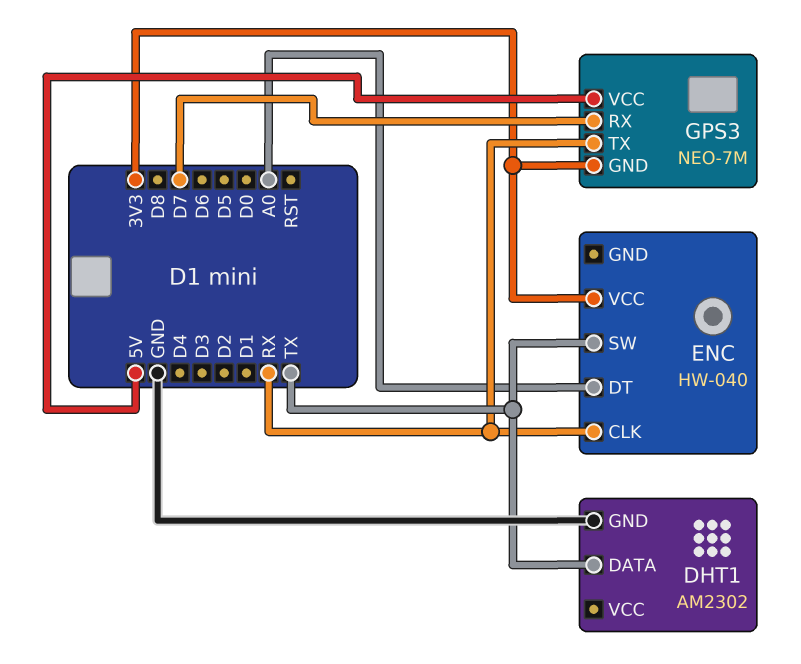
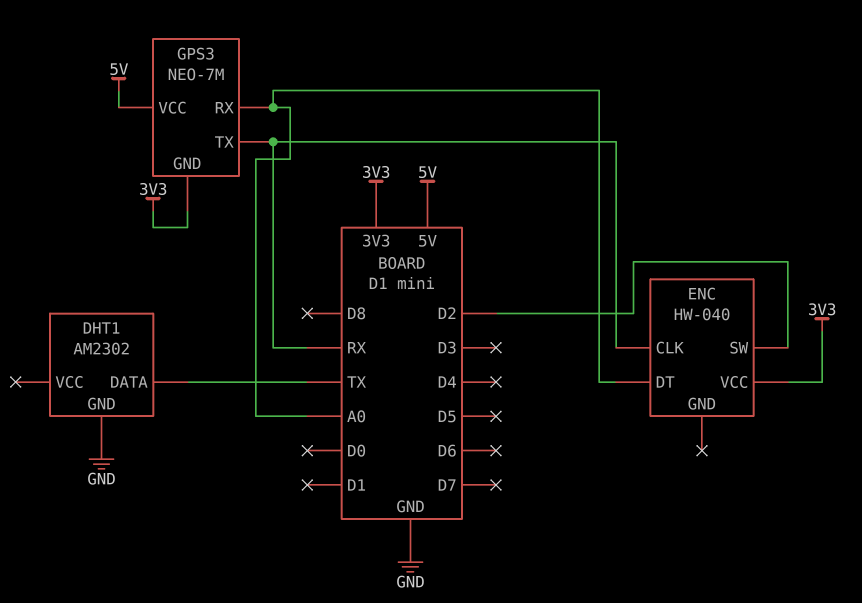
ENC pin SW: TX -> D2
GPS3 pin RX: D7 -> A0

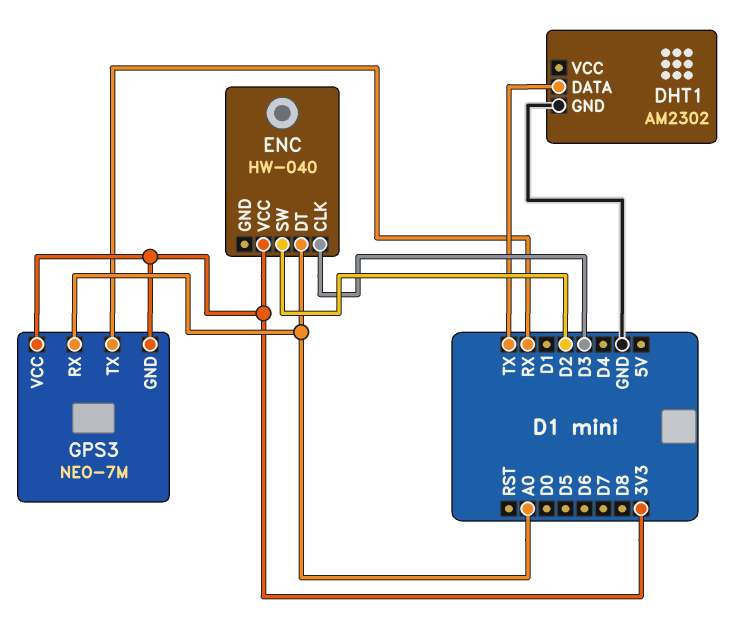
ENC pin CLK: RX -> D3
GPS3 pin VCC: 5V -> 3V3

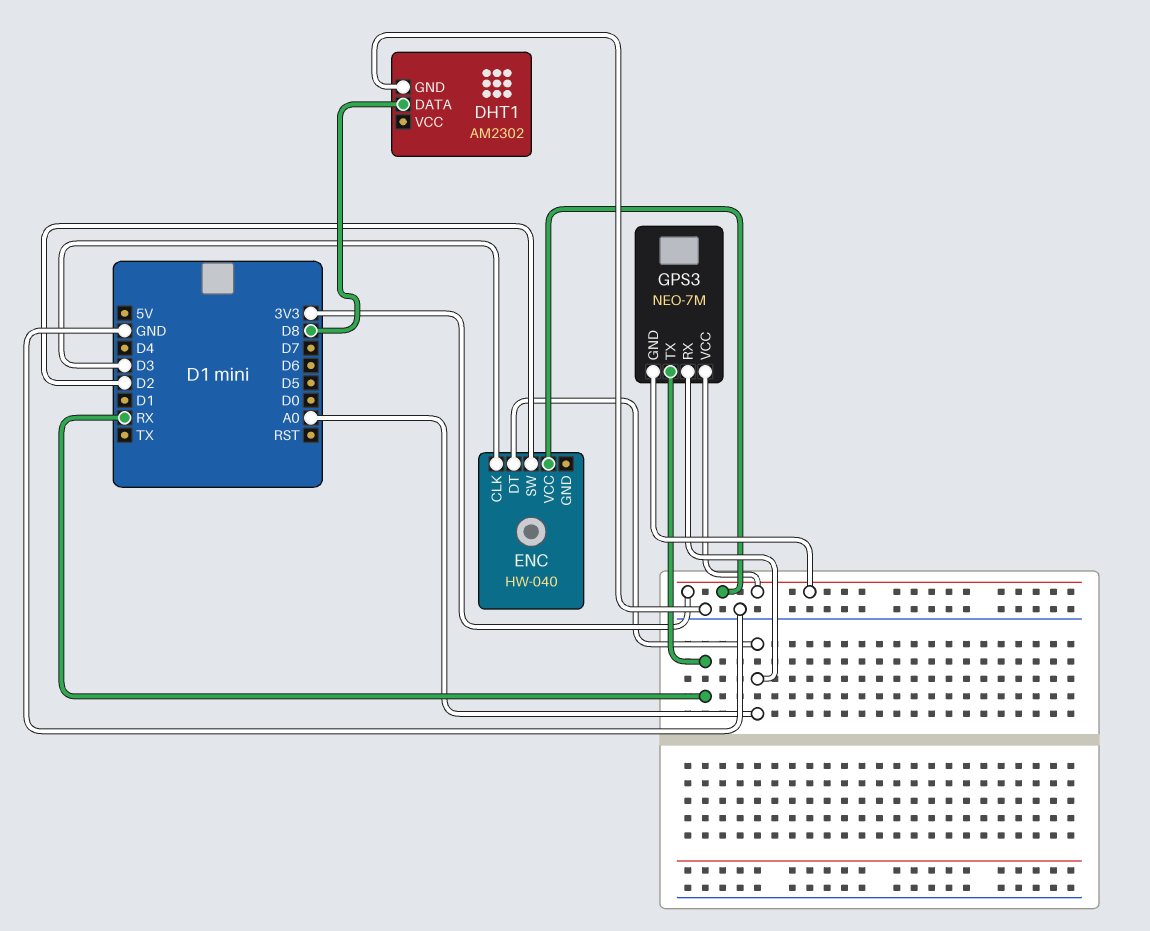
DHT1 pin DATA: TX -> D8

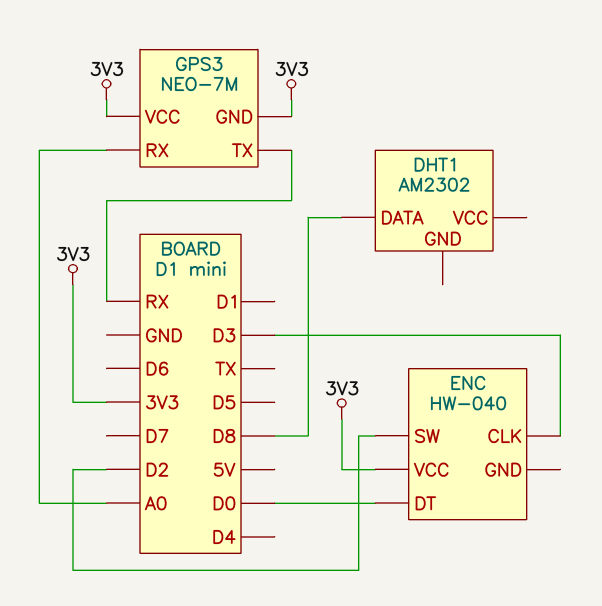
DHT1 pin GND: GND -> none
ENC pin DT: A0 -> D0

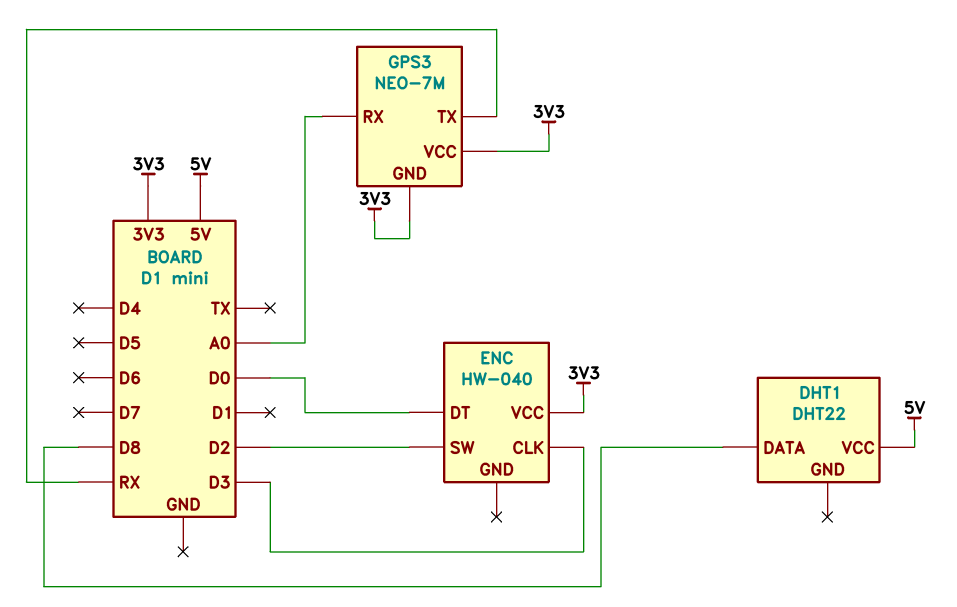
DHT1: AM2302 -> DHT22
DHT1 pin VCC: none -> 5V

